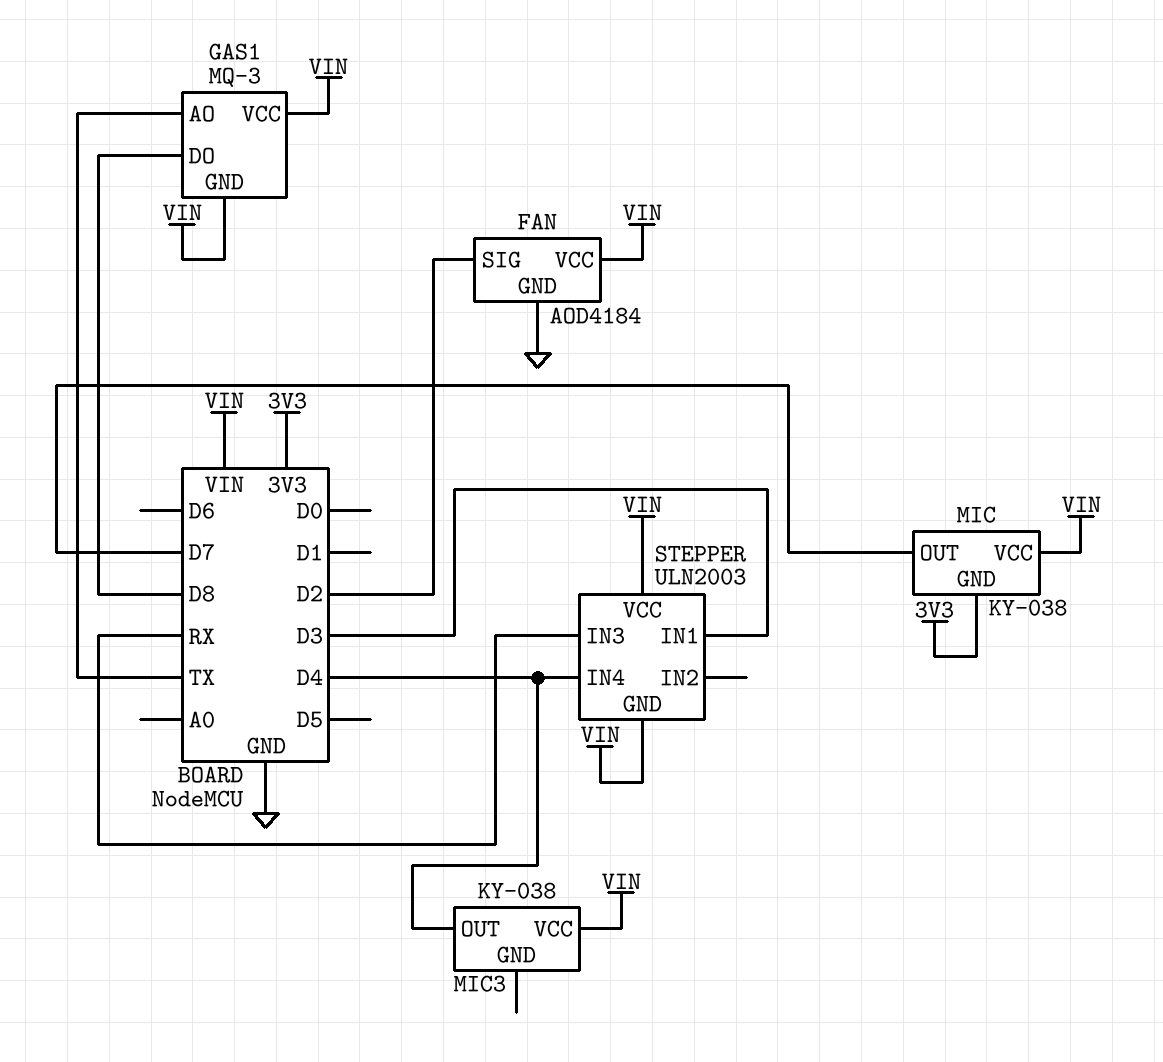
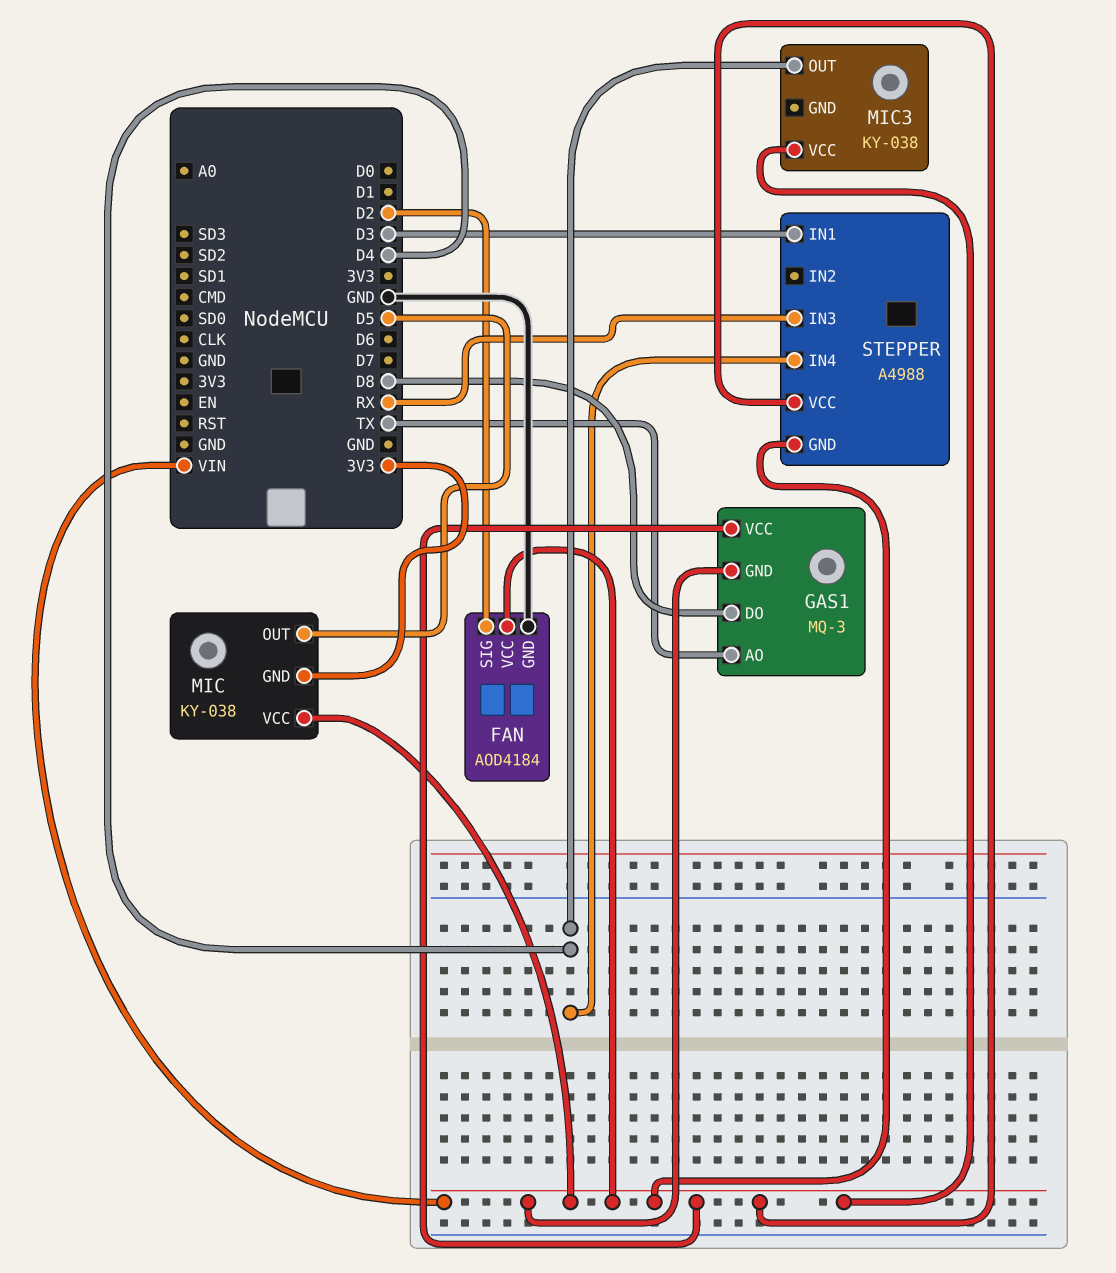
MIC pin OUT: D7 -> D5
STEPPER: ULN2003 -> A4988

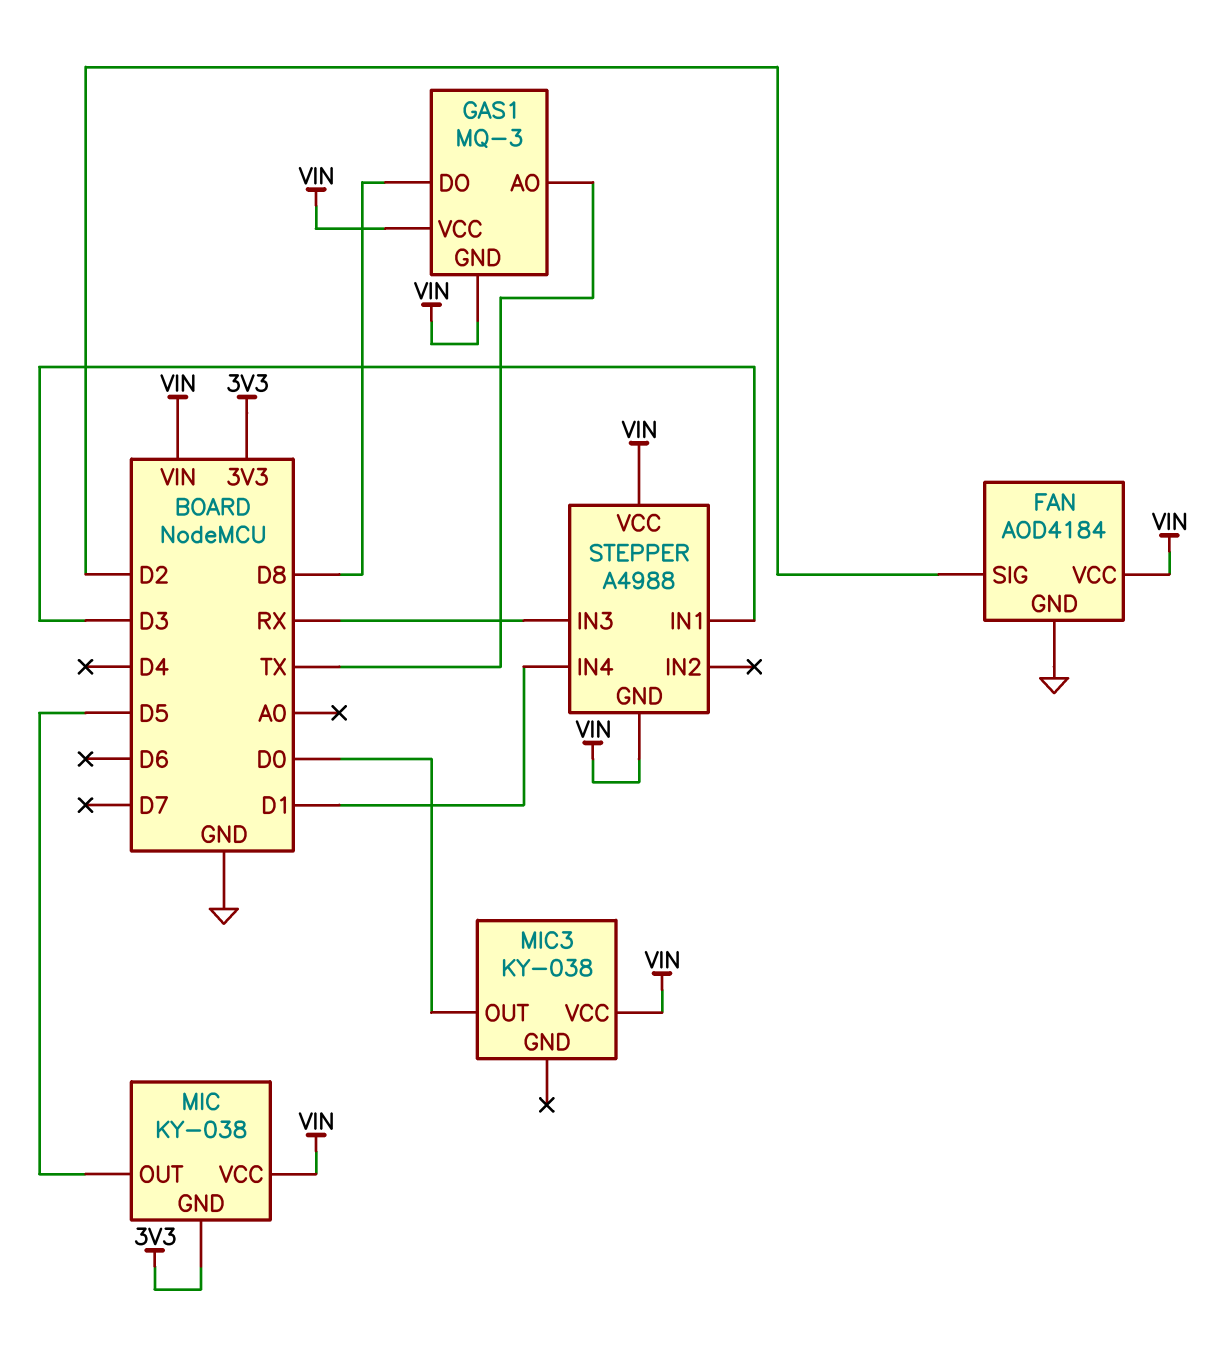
MIC3 pin OUT: D4 -> D0
STEPPER pin IN4: D4 -> D1

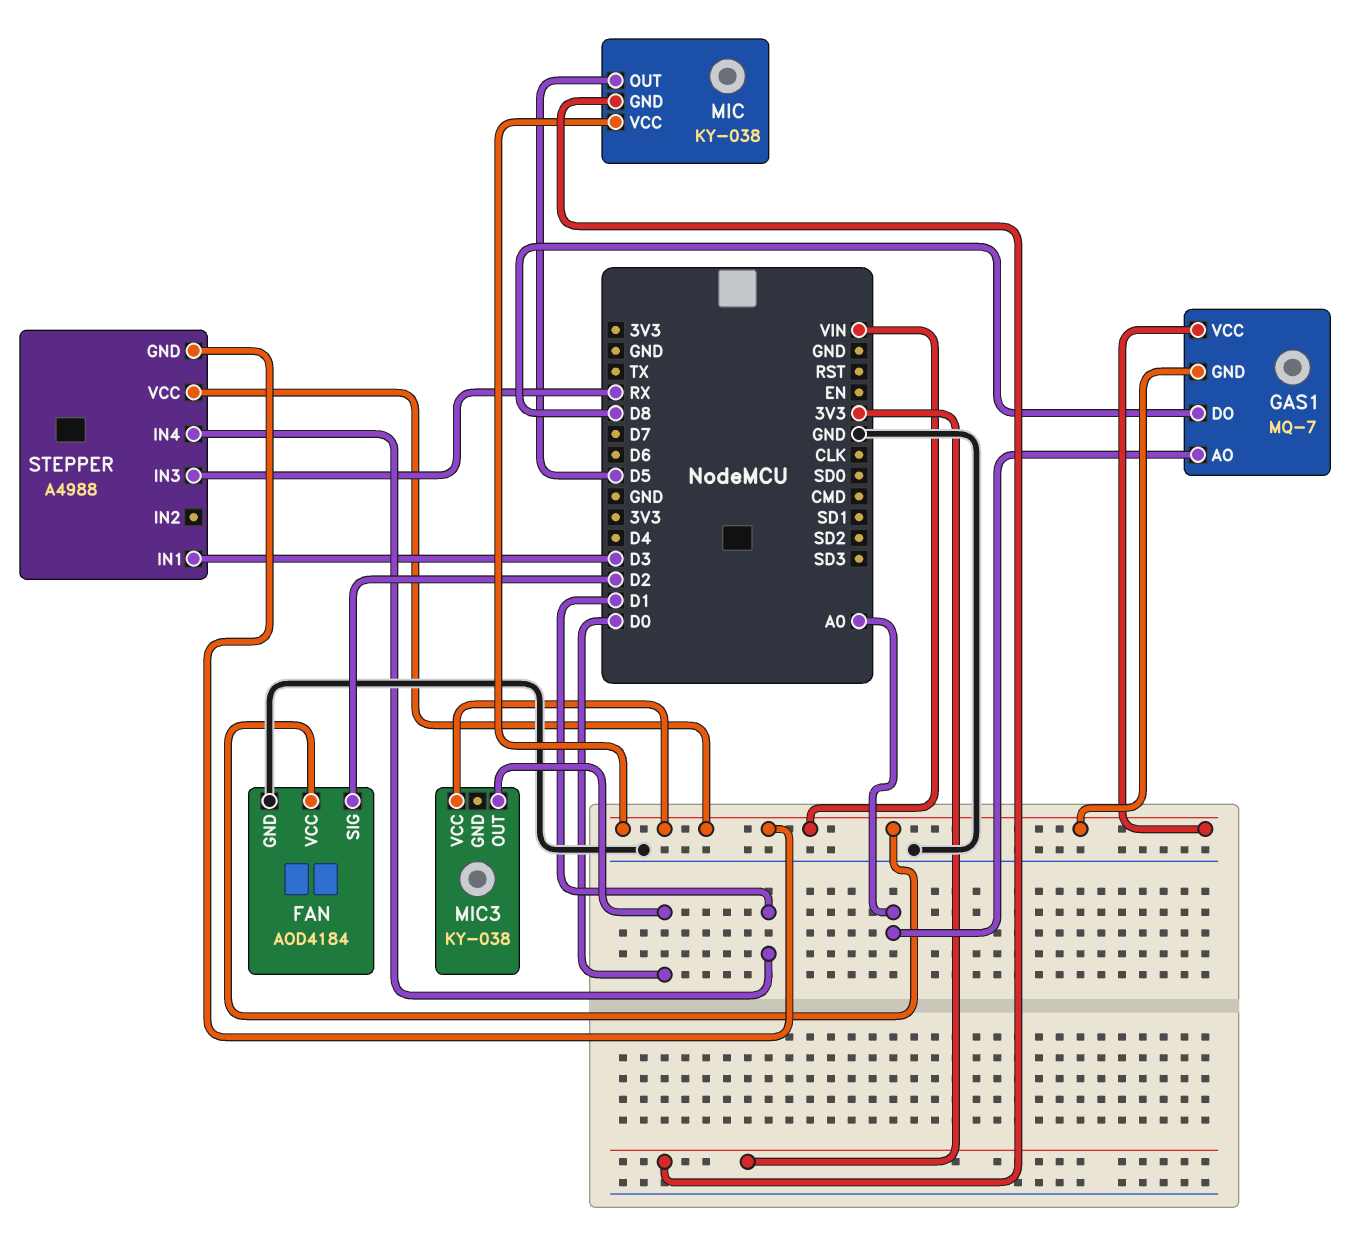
GAS1: MQ-3 -> MQ-7
GAS1 pin AO: TX -> A0

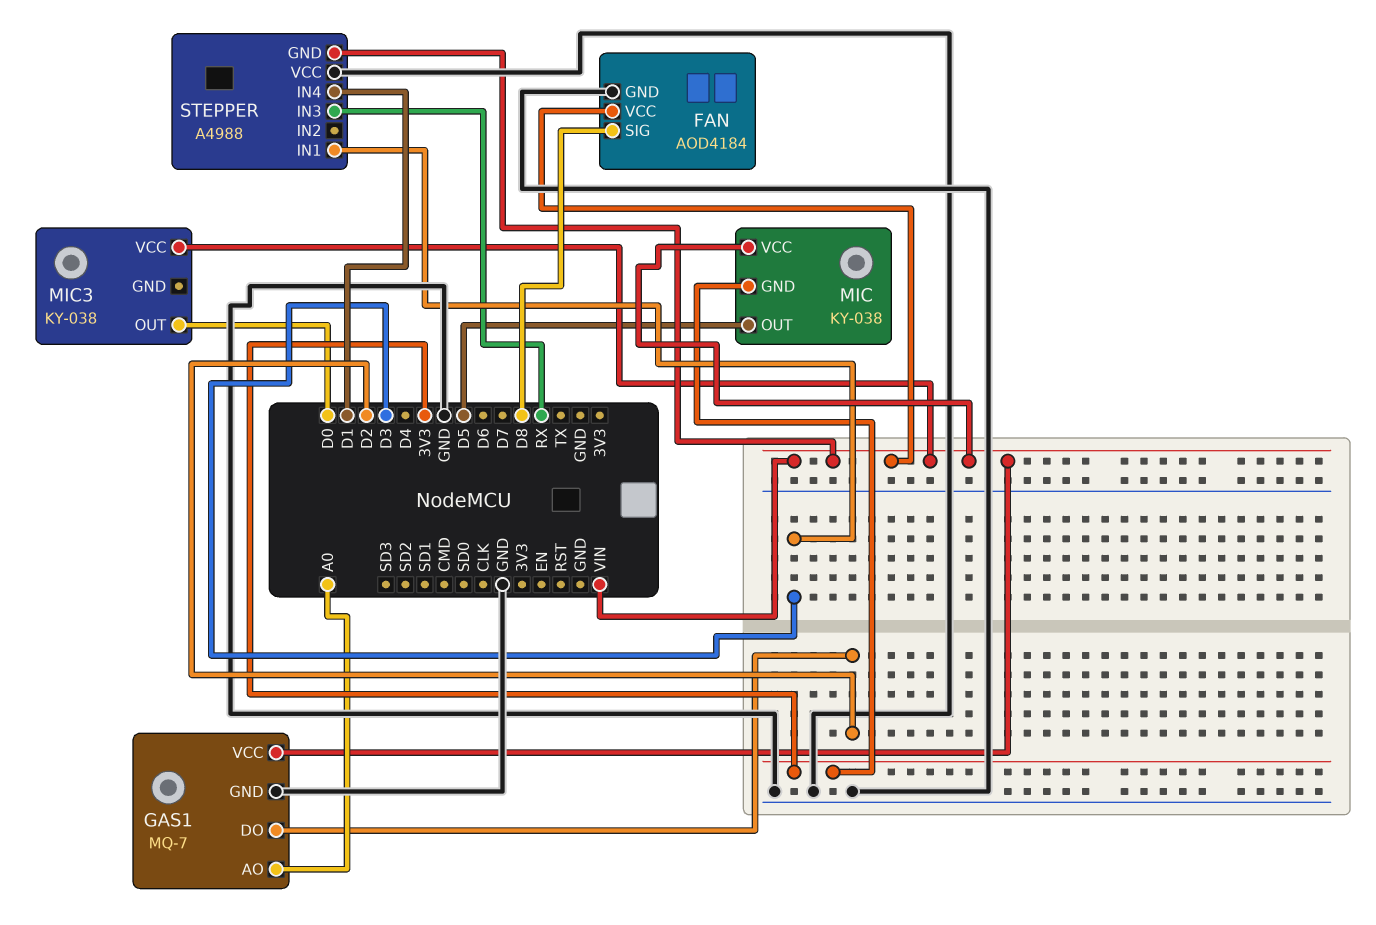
FAN pin SIG: D2 -> D8
GAS1 pin DO: D8 -> D2
GAS1 pin GND: VIN -> GND
STEPPER pin VCC: VIN -> GND

